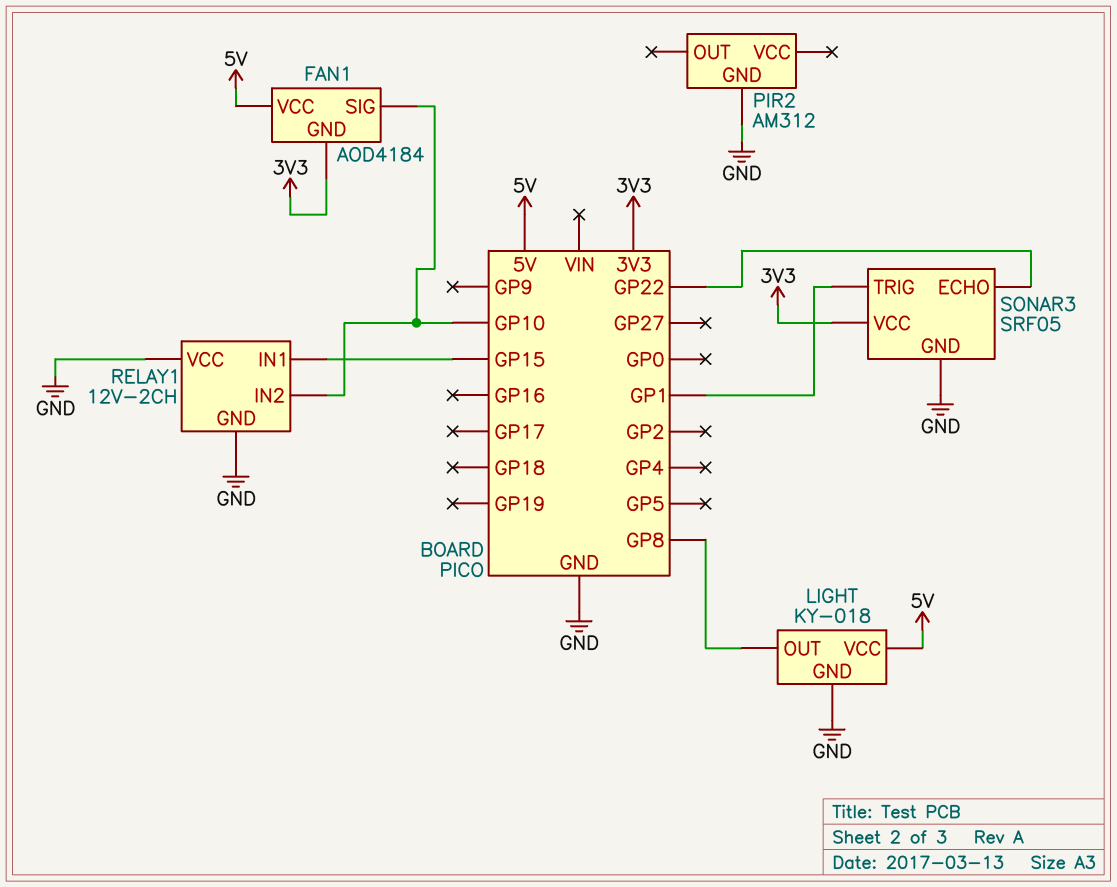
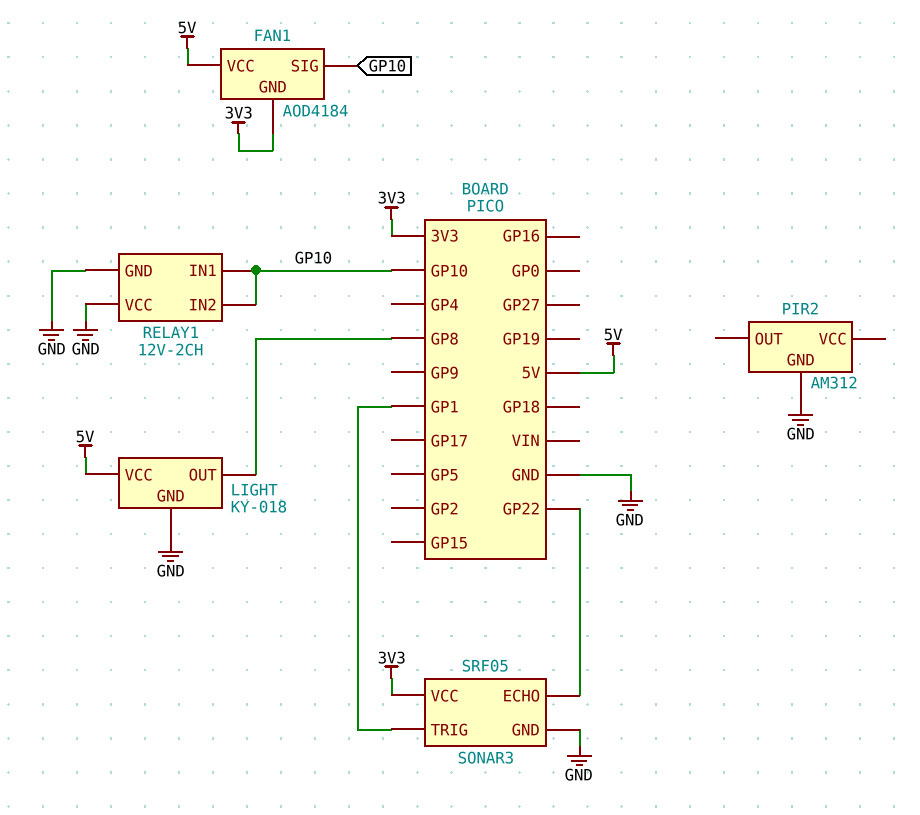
RELAY1 pin IN1: GP15 -> GP10

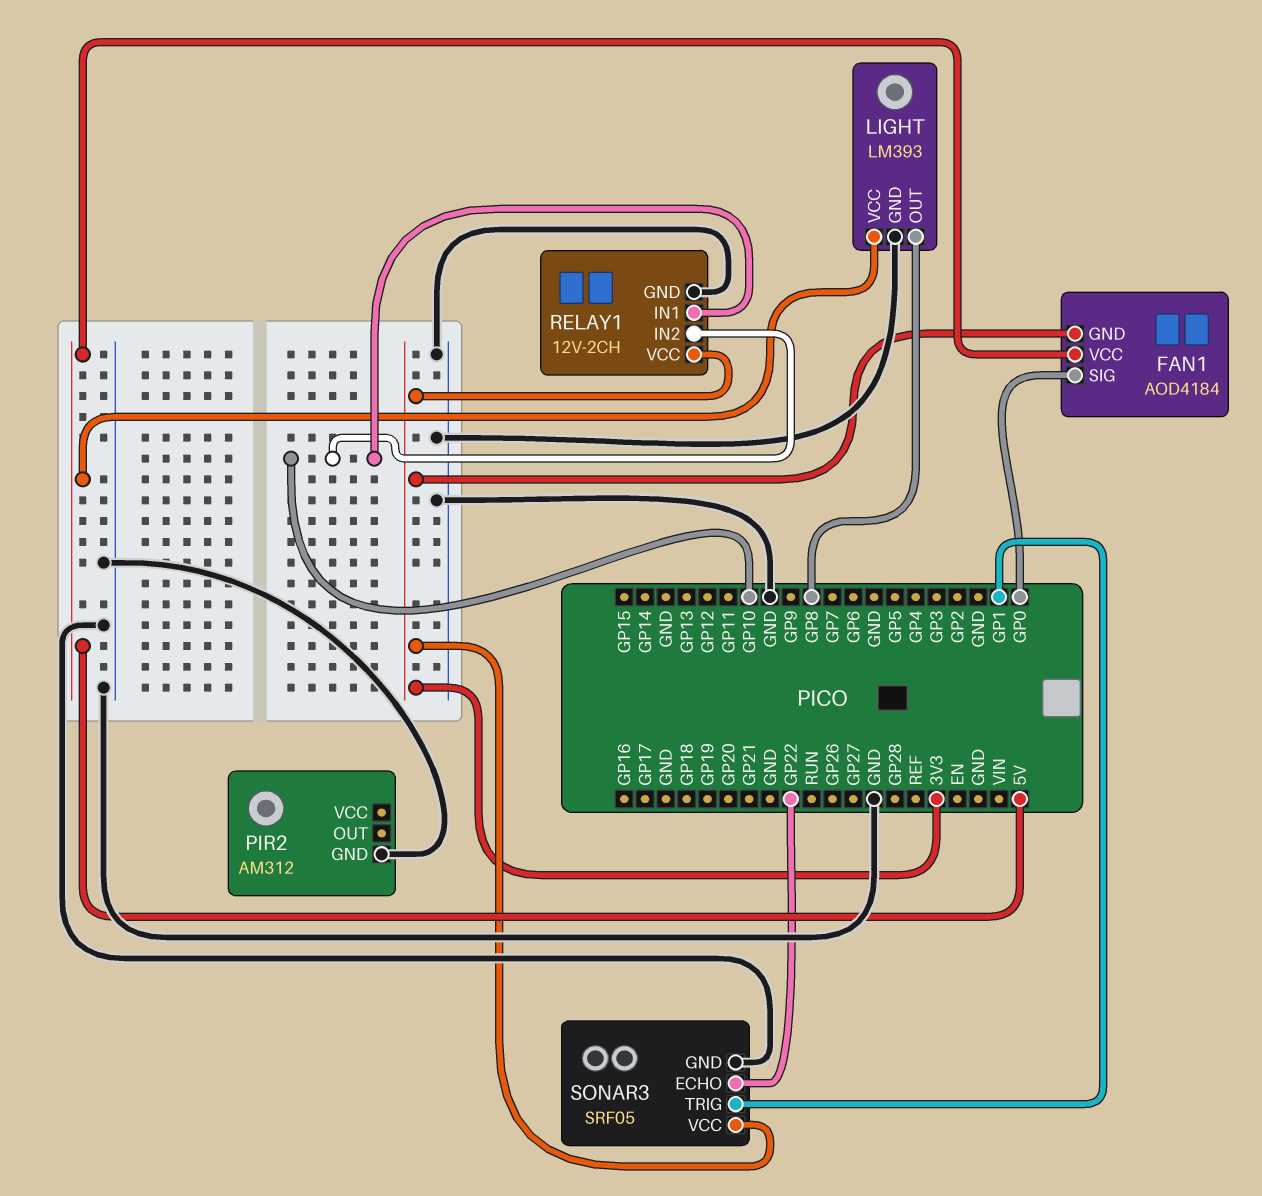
FAN1 pin SIG: GP10 -> GP0
LIGHT: KY-018 -> LM393
RELAY1 pin VCC: GND -> 3V3

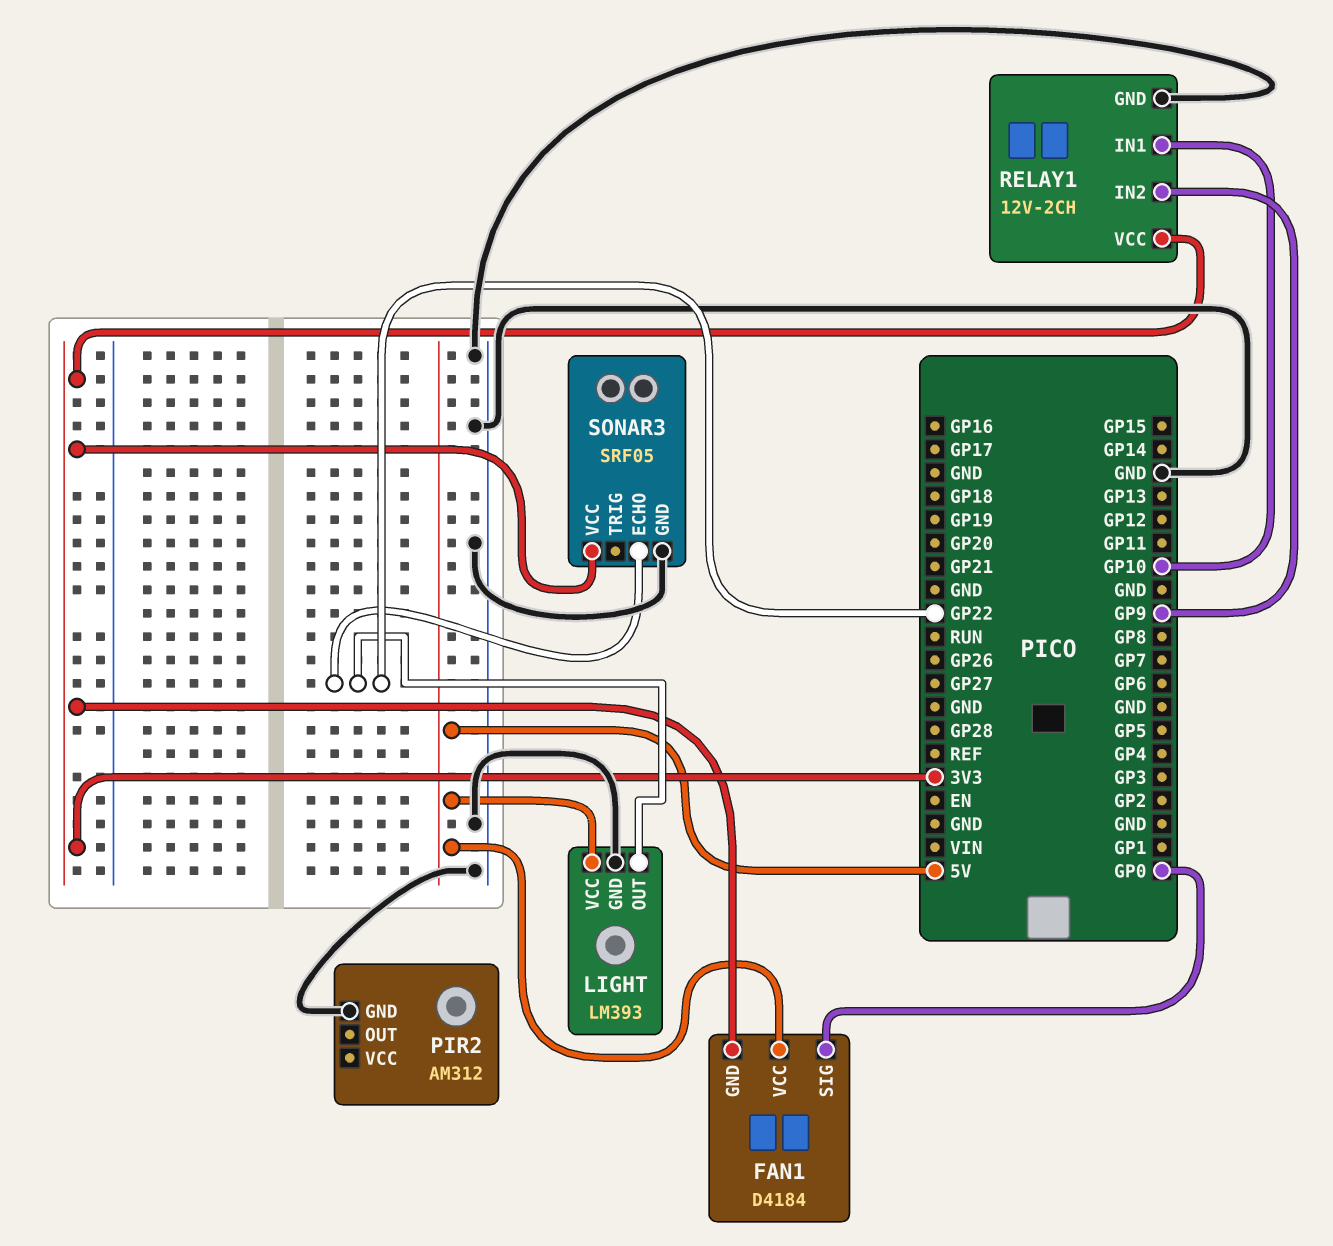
FAN1: AOD4184 -> D4184
LIGHT pin OUT: GP8 -> GP22
RELAY1 pin IN2: GP10 -> GP9
SONAR3 pin TRIG: GP1 -> none

